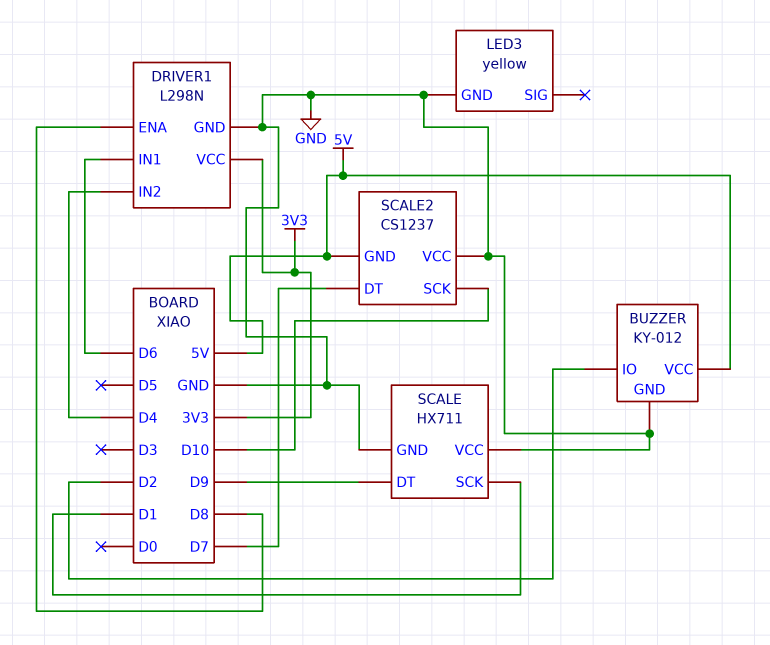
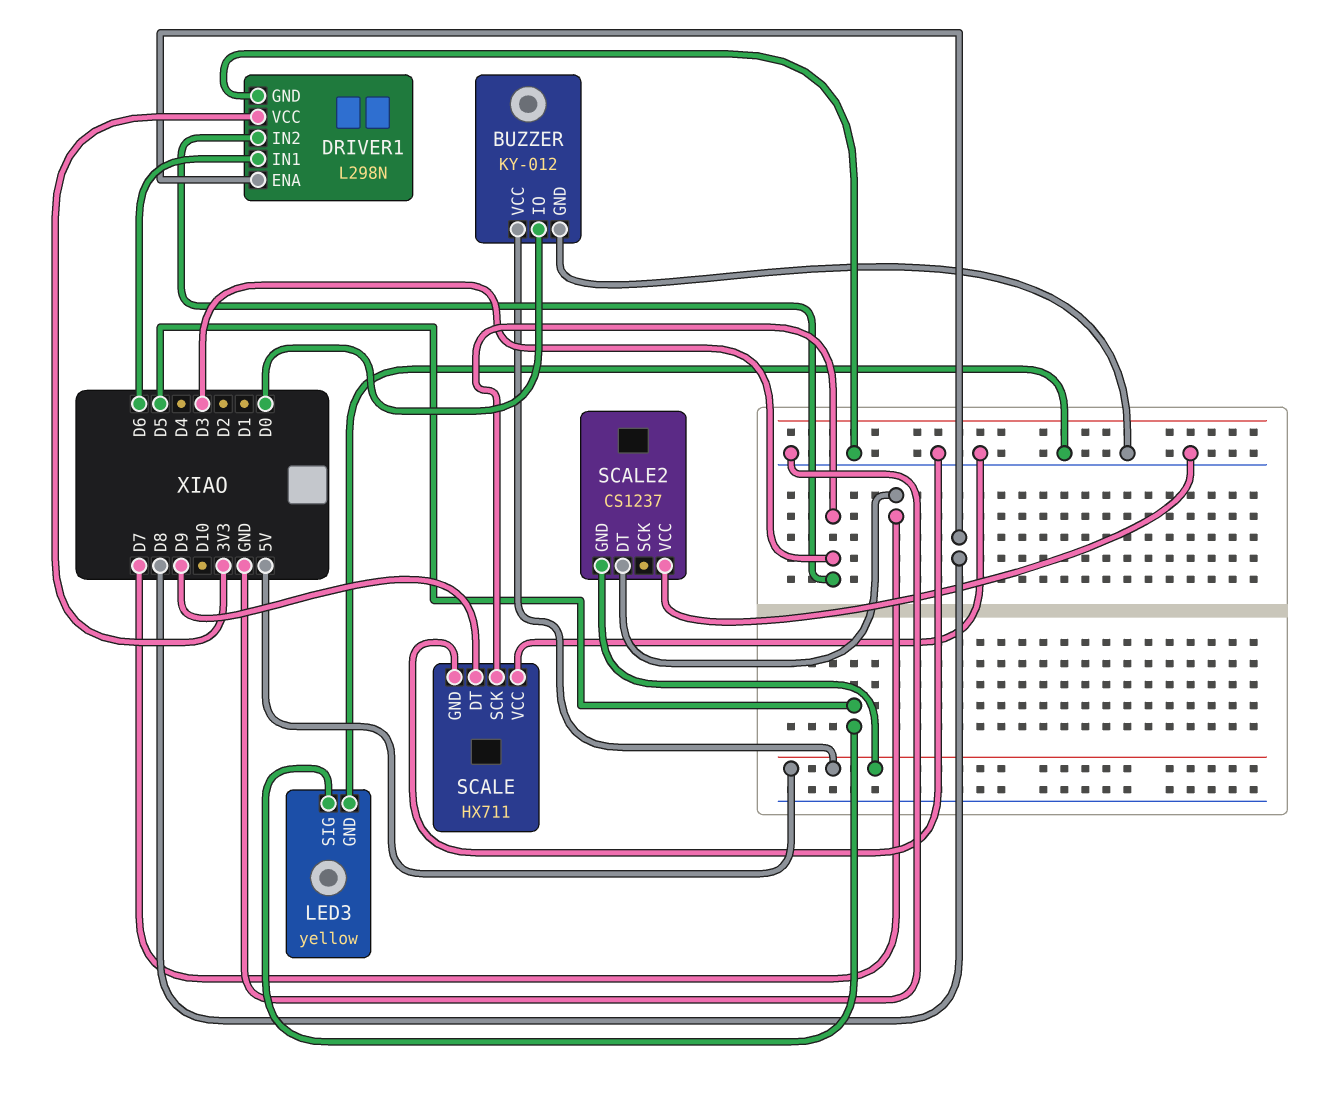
BUZZER pin IO: D2 -> D0
DRIVER1 pin IN2: D4 -> D3
LED3 pin SIG: none -> D5
SCALE pin SCK: D1 -> D3
SCALE2 pin SCK: D10 -> none

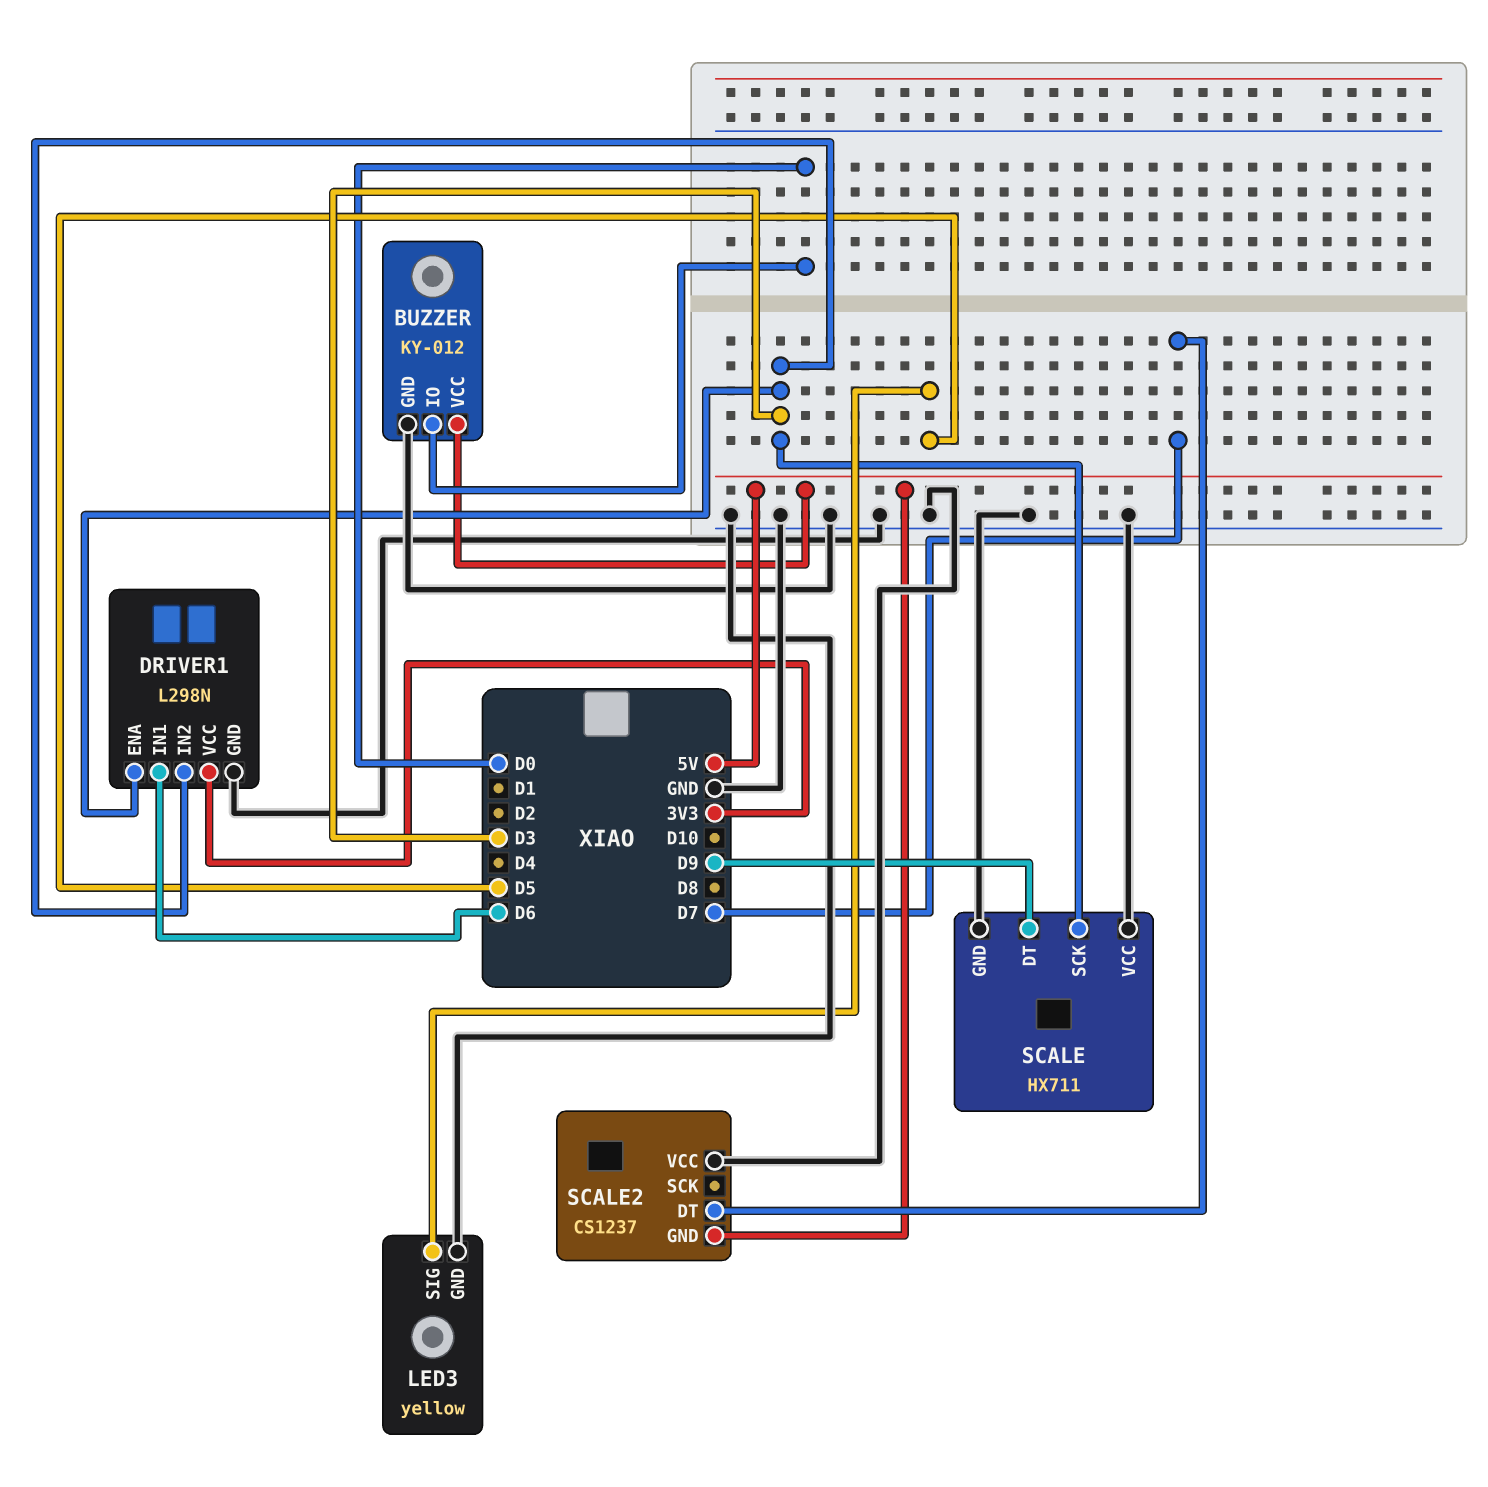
DRIVER1 pin ENA: D8 -> D3

